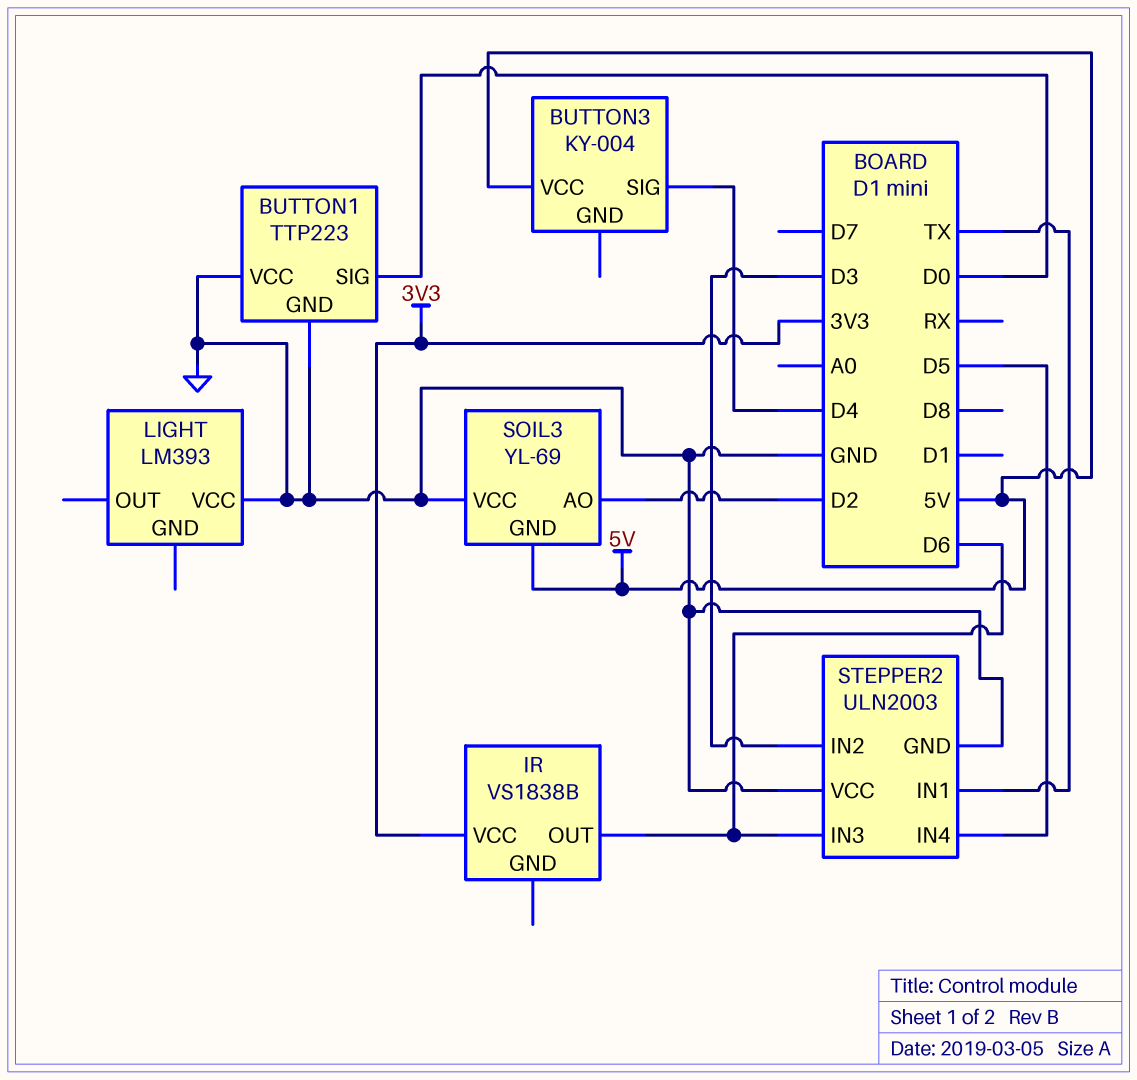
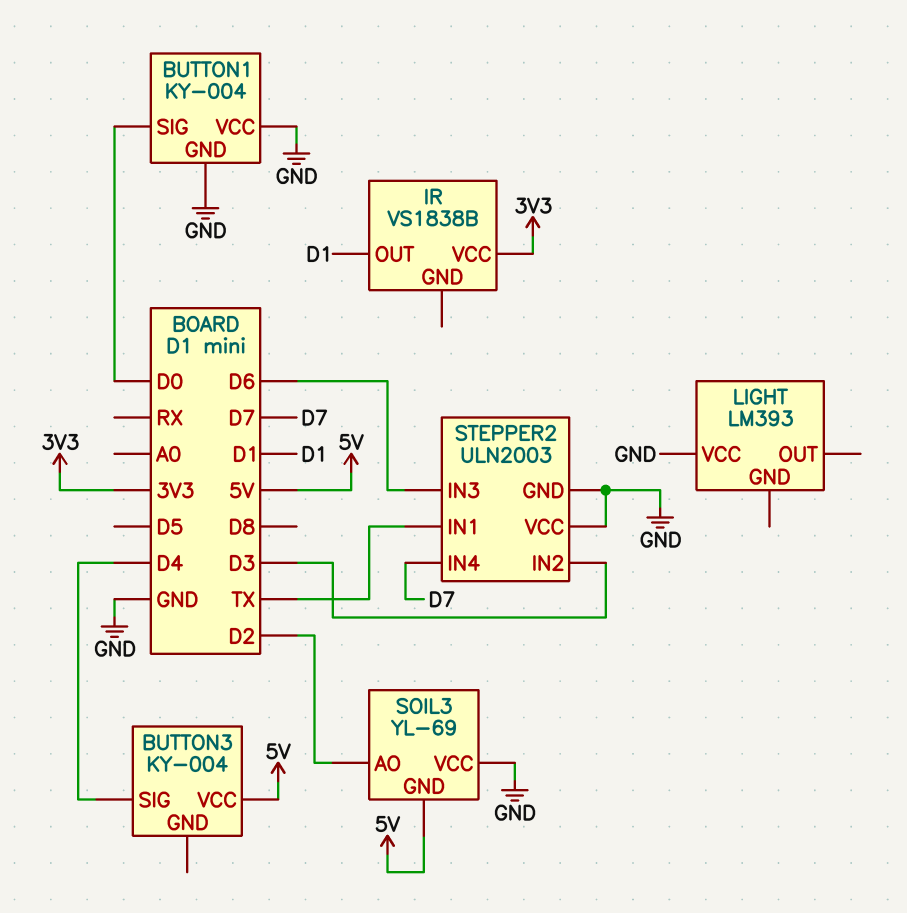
BUTTON1: TTP223 -> KY-004
IR pin OUT: D6 -> D1
STEPPER2 pin IN4: D5 -> D7

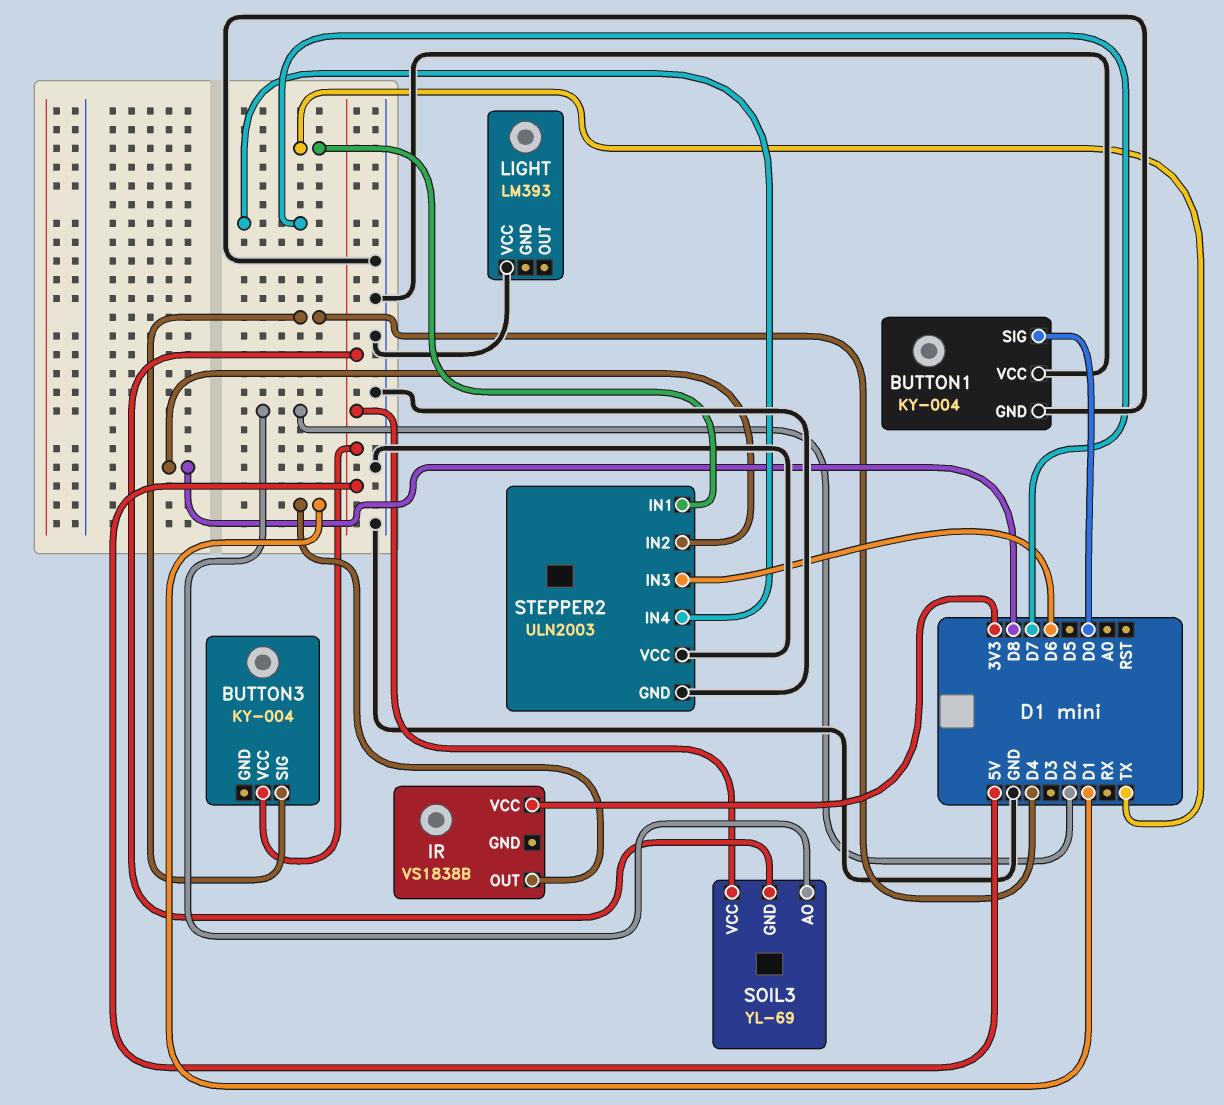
SOIL3 pin VCC: GND -> 5V
STEPPER2 pin IN2: D3 -> D8

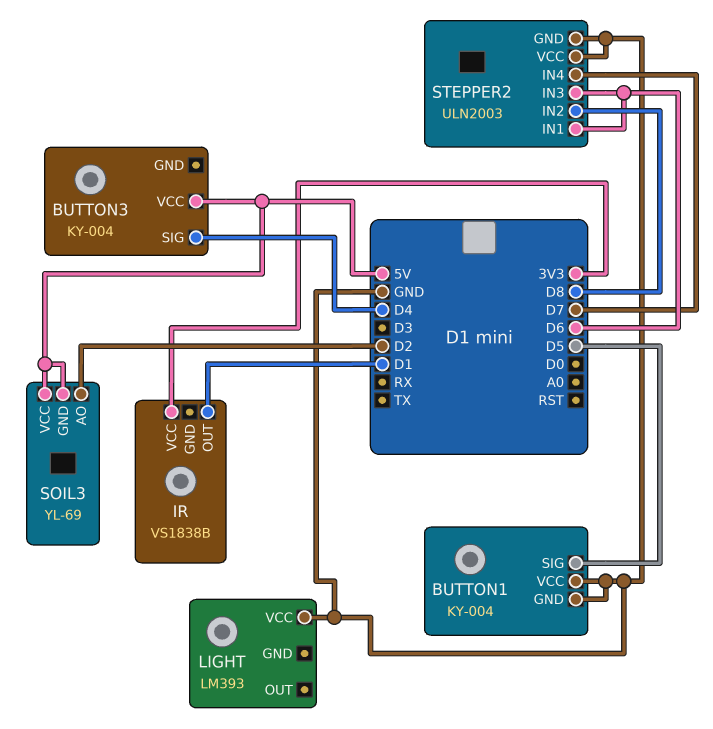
BUTTON1 pin SIG: D0 -> D5
STEPPER2 pin IN1: TX -> D6

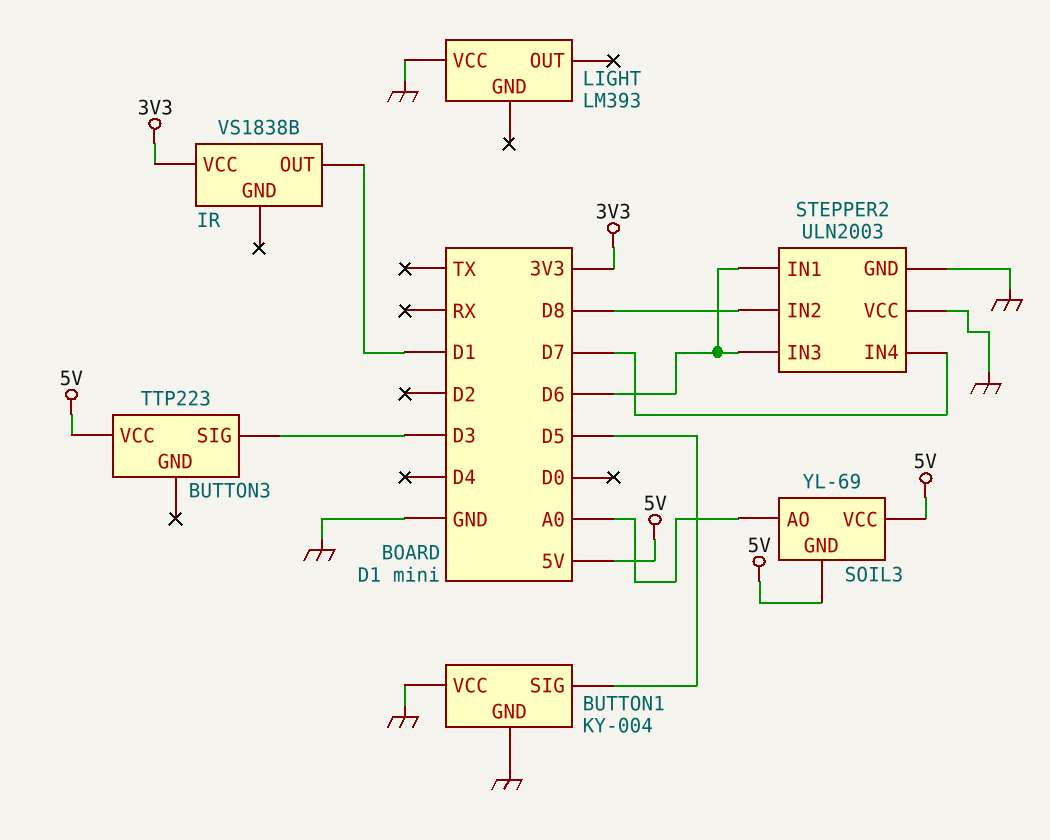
BUTTON3: KY-004 -> TTP223
BUTTON3 pin SIG: D4 -> D3
SOIL3 pin AO: D2 -> A0

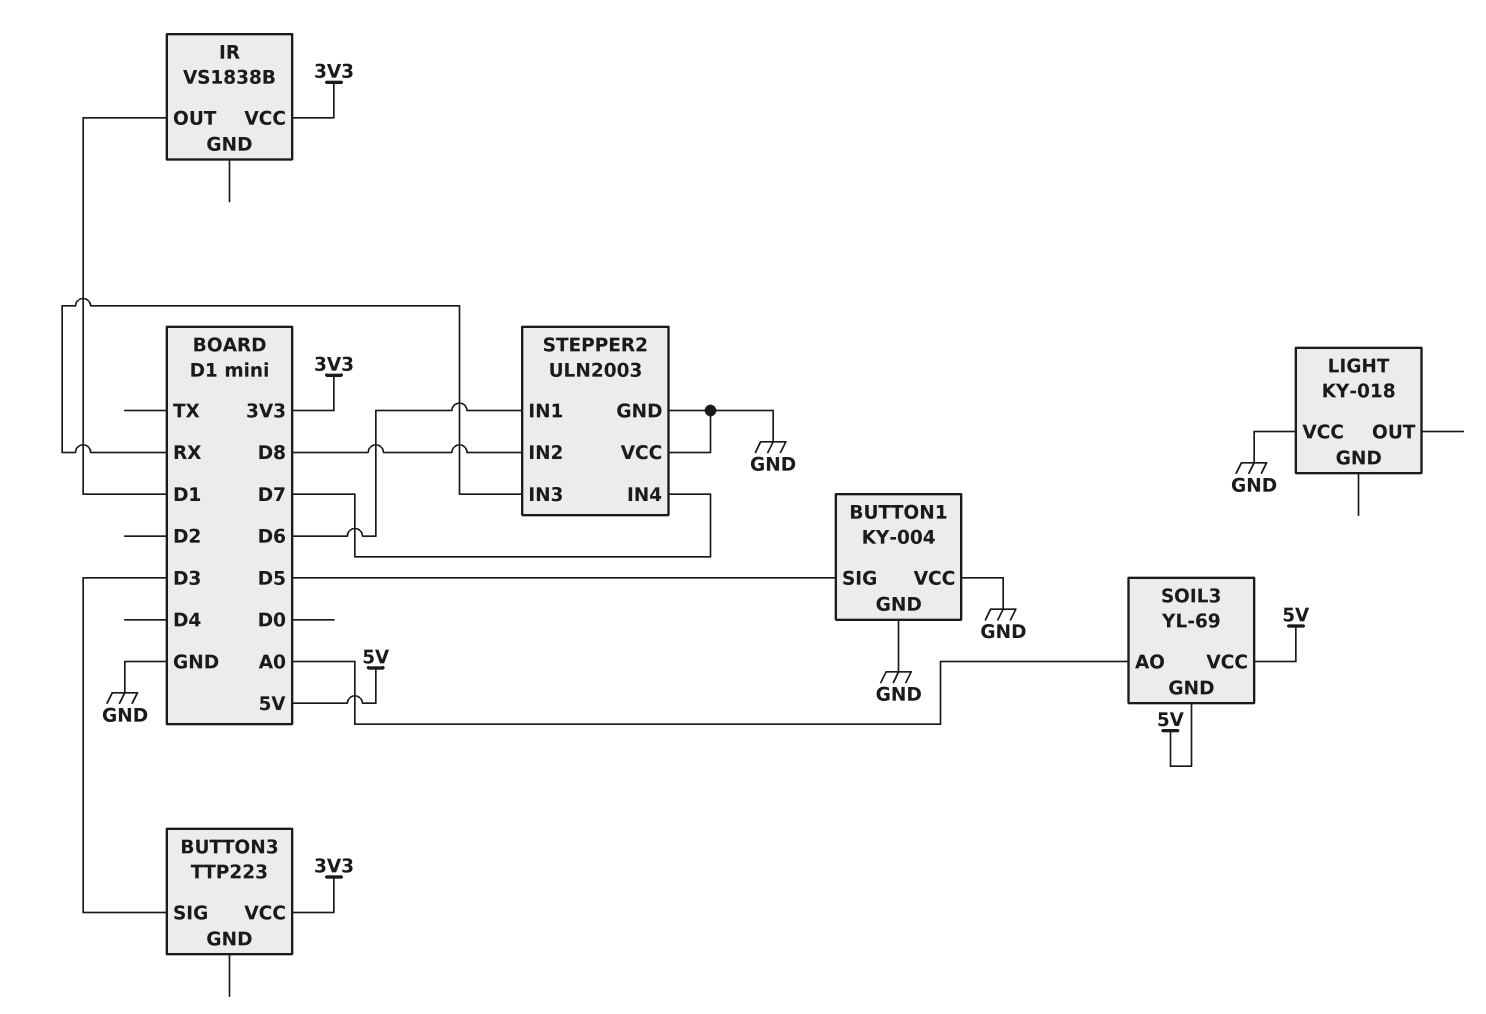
BUTTON3 pin VCC: 5V -> 3V3
LIGHT: LM393 -> KY-018
STEPPER2 pin IN3: D6 -> RX

